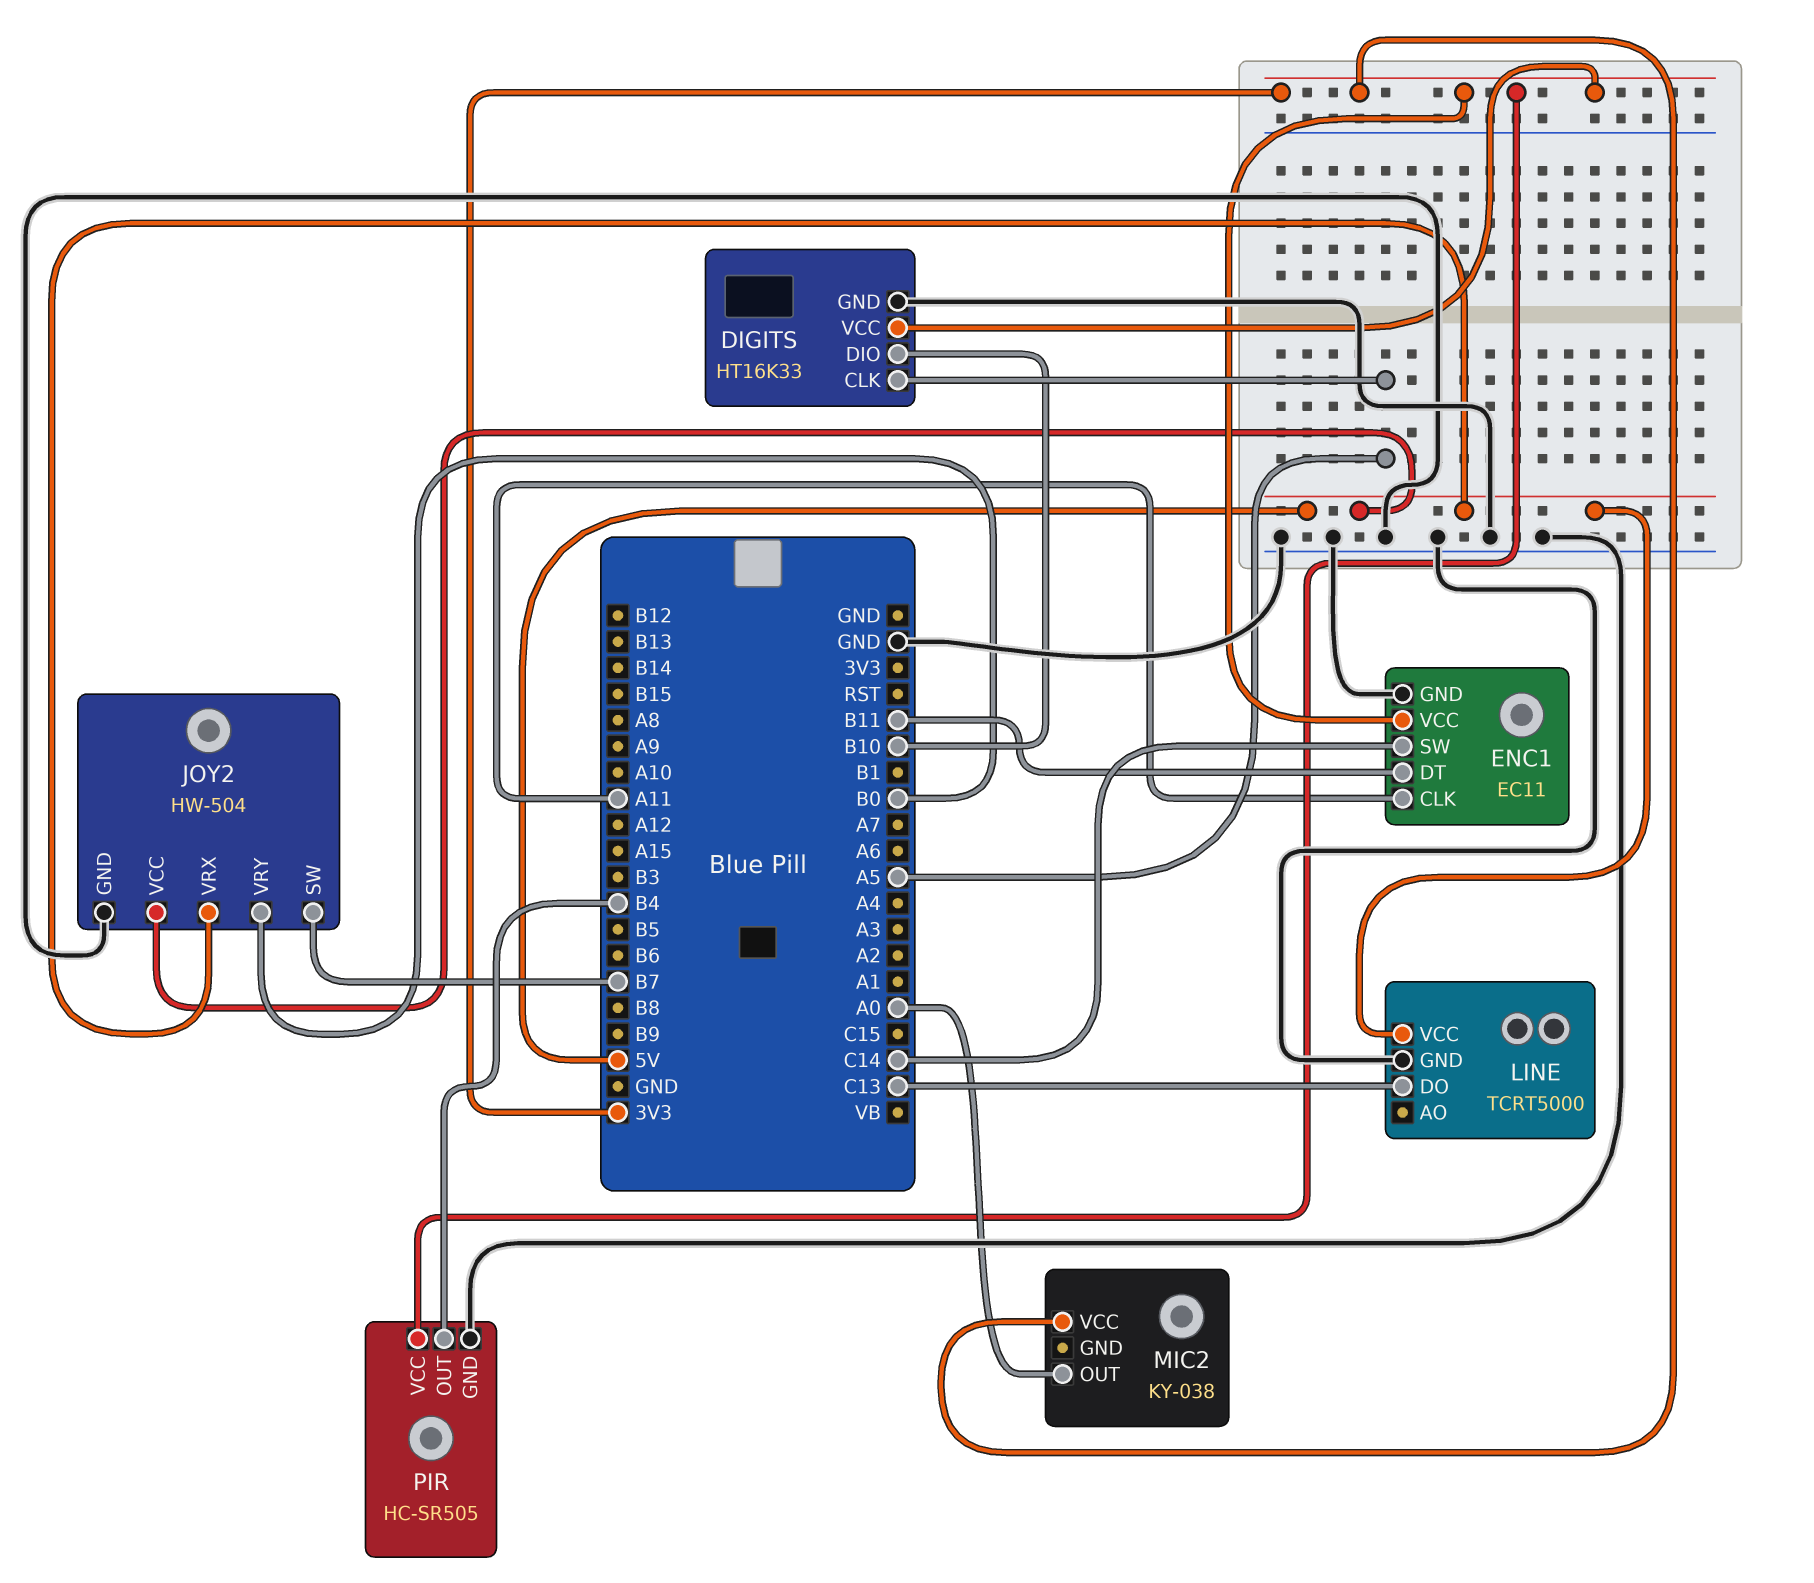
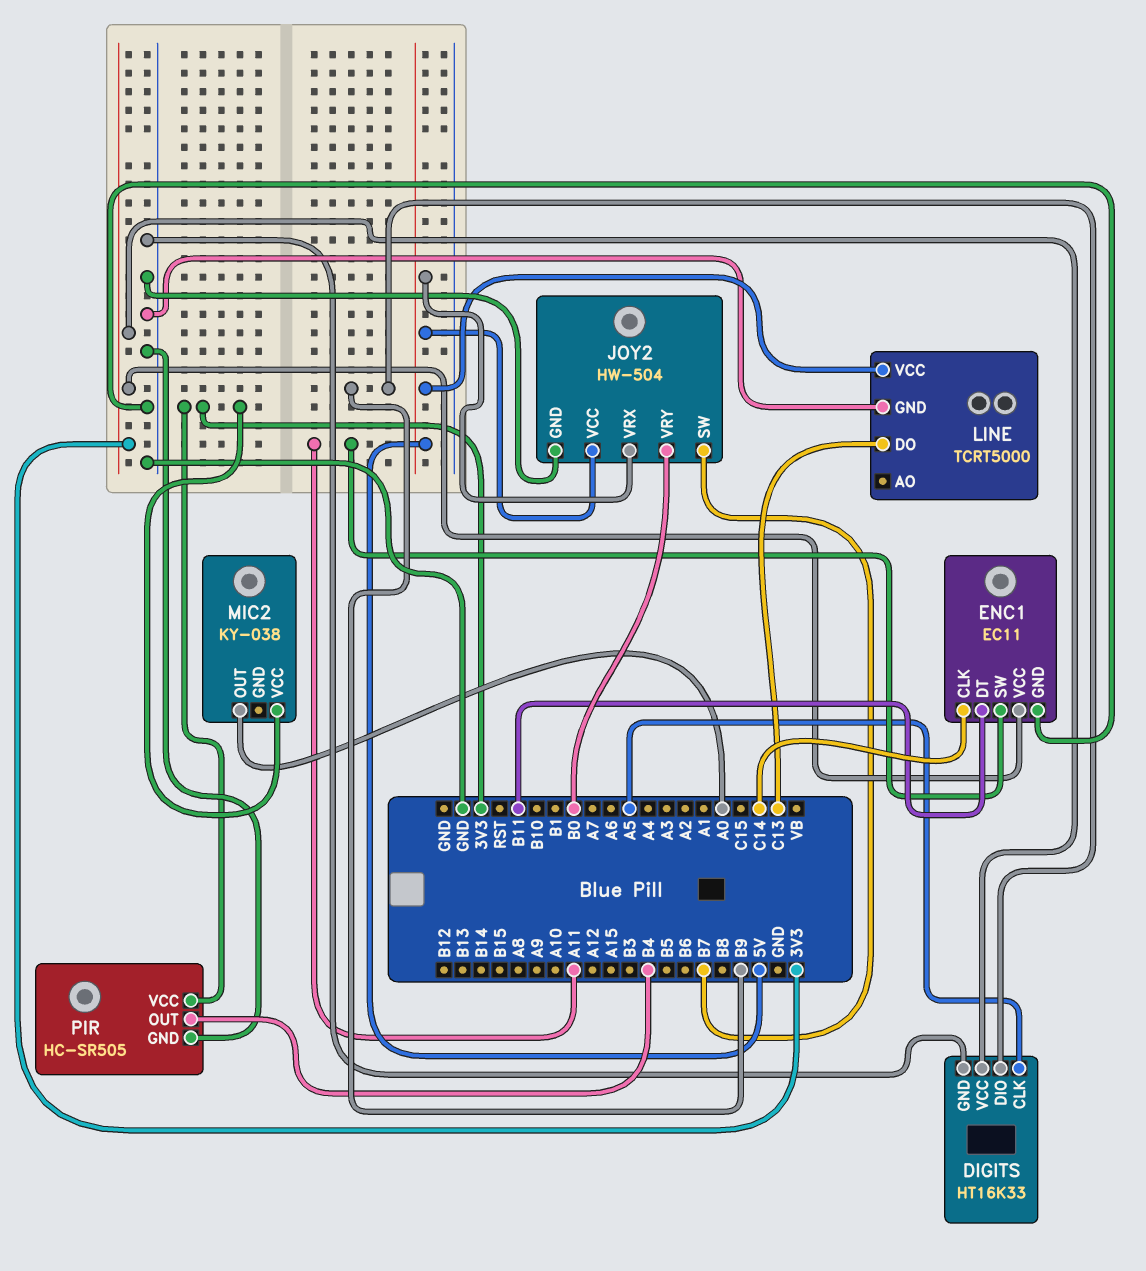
DIGITS pin DIO: B10 -> B9
ENC1 pin CLK: A11 -> C14
ENC1 pin SW: C14 -> A11

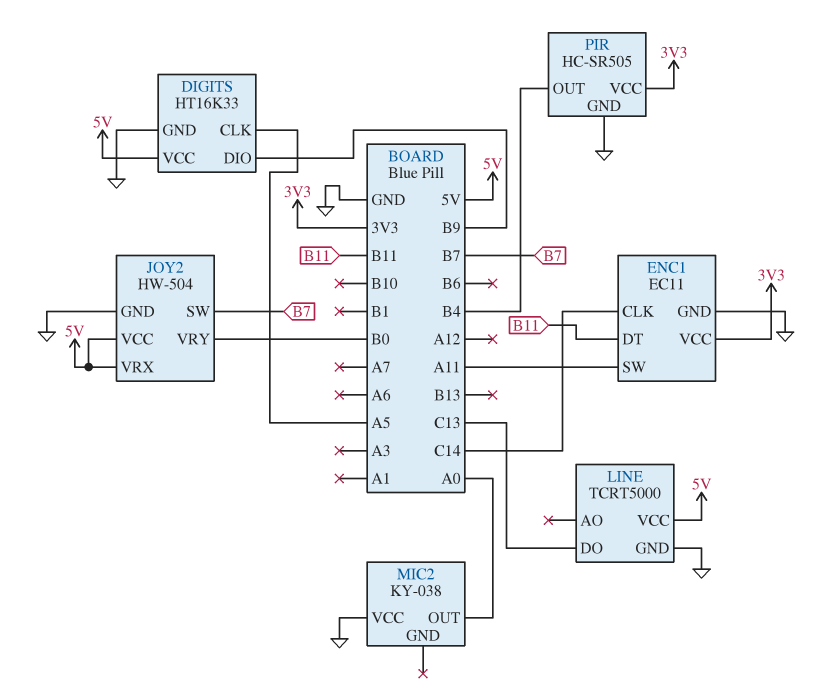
DIGITS pin VCC: 3V3 -> 5V
MIC2 pin VCC: 3V3 -> GND

